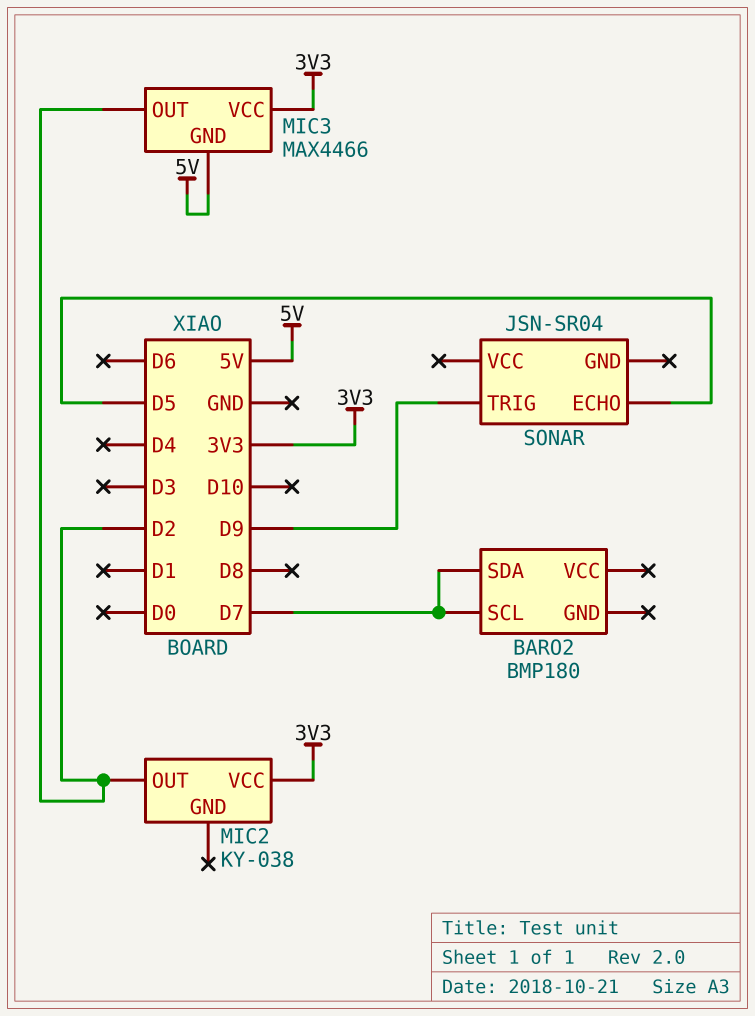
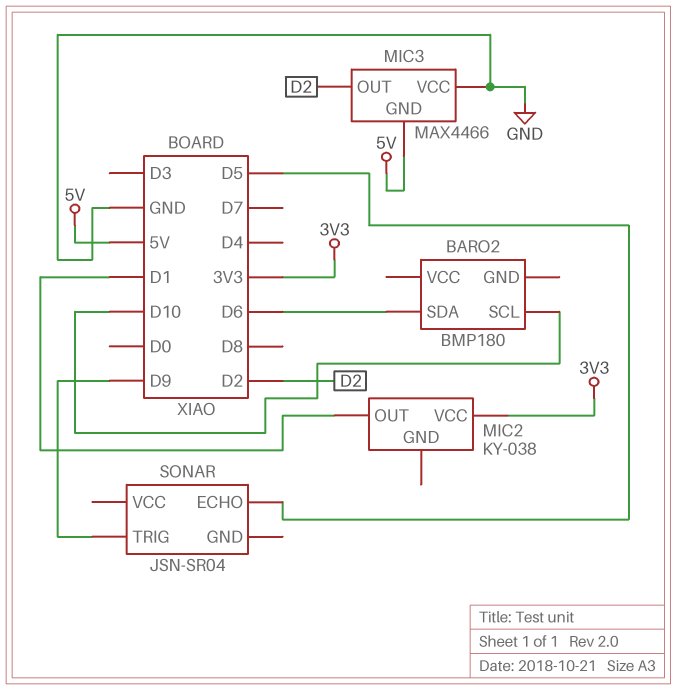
BARO2 pin SCL: D7 -> D10
BARO2 pin SDA: D7 -> D6
MIC2 pin OUT: D2 -> D1
MIC3 pin VCC: 3V3 -> GND

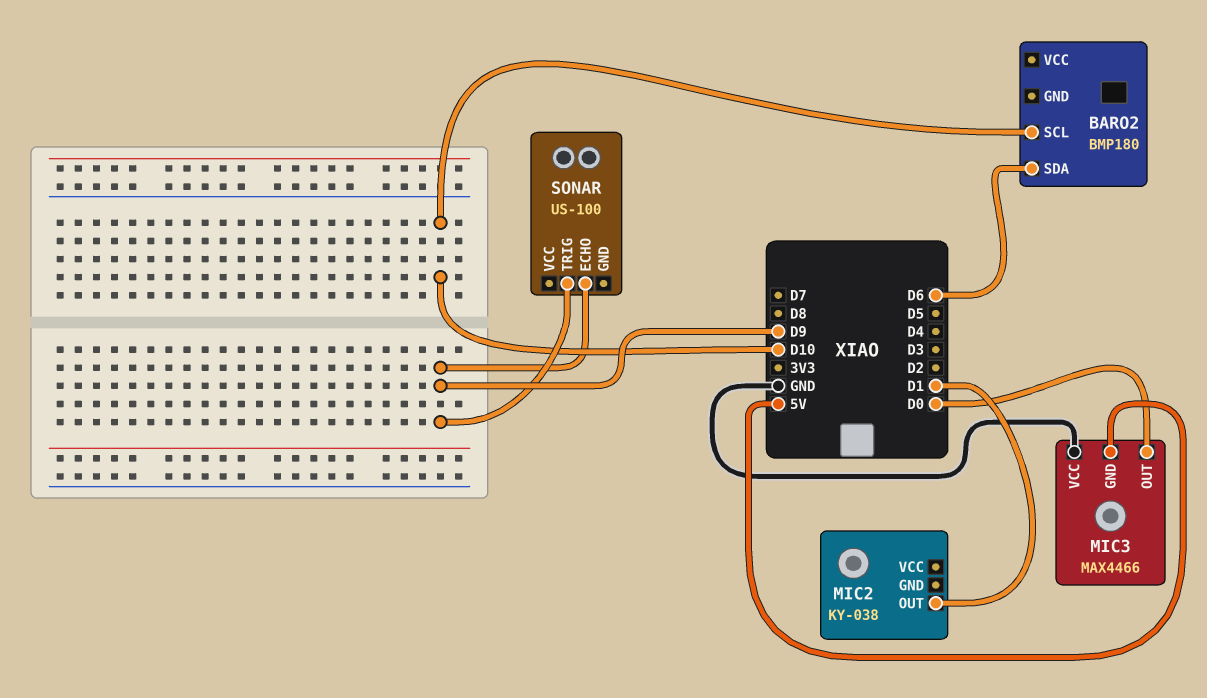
MIC2 pin VCC: 3V3 -> none
MIC3 pin OUT: D2 -> D0
SONAR: JSN-SR04 -> US-100
SONAR pin ECHO: D5 -> D9

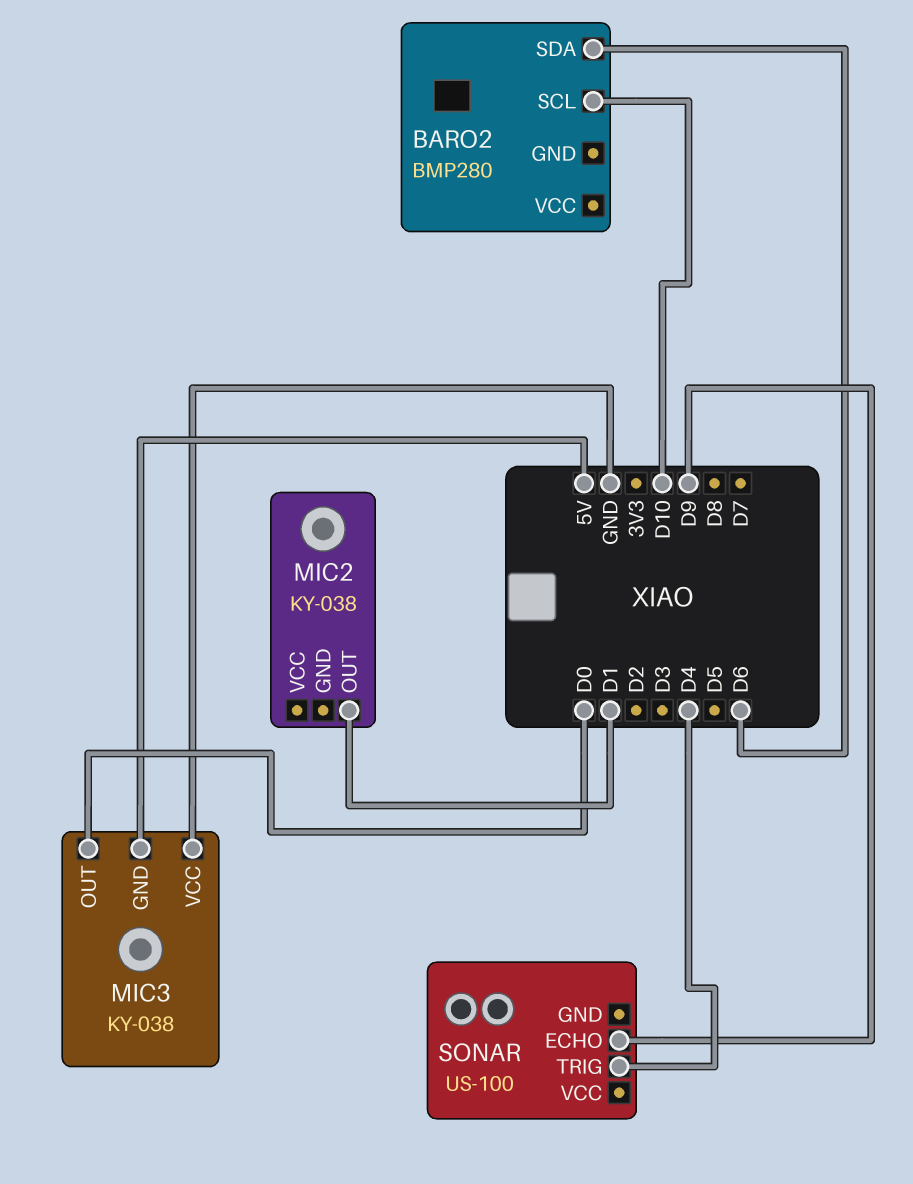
BARO2: BMP180 -> BMP280
MIC3: MAX4466 -> KY-038
SONAR pin TRIG: D9 -> D4

